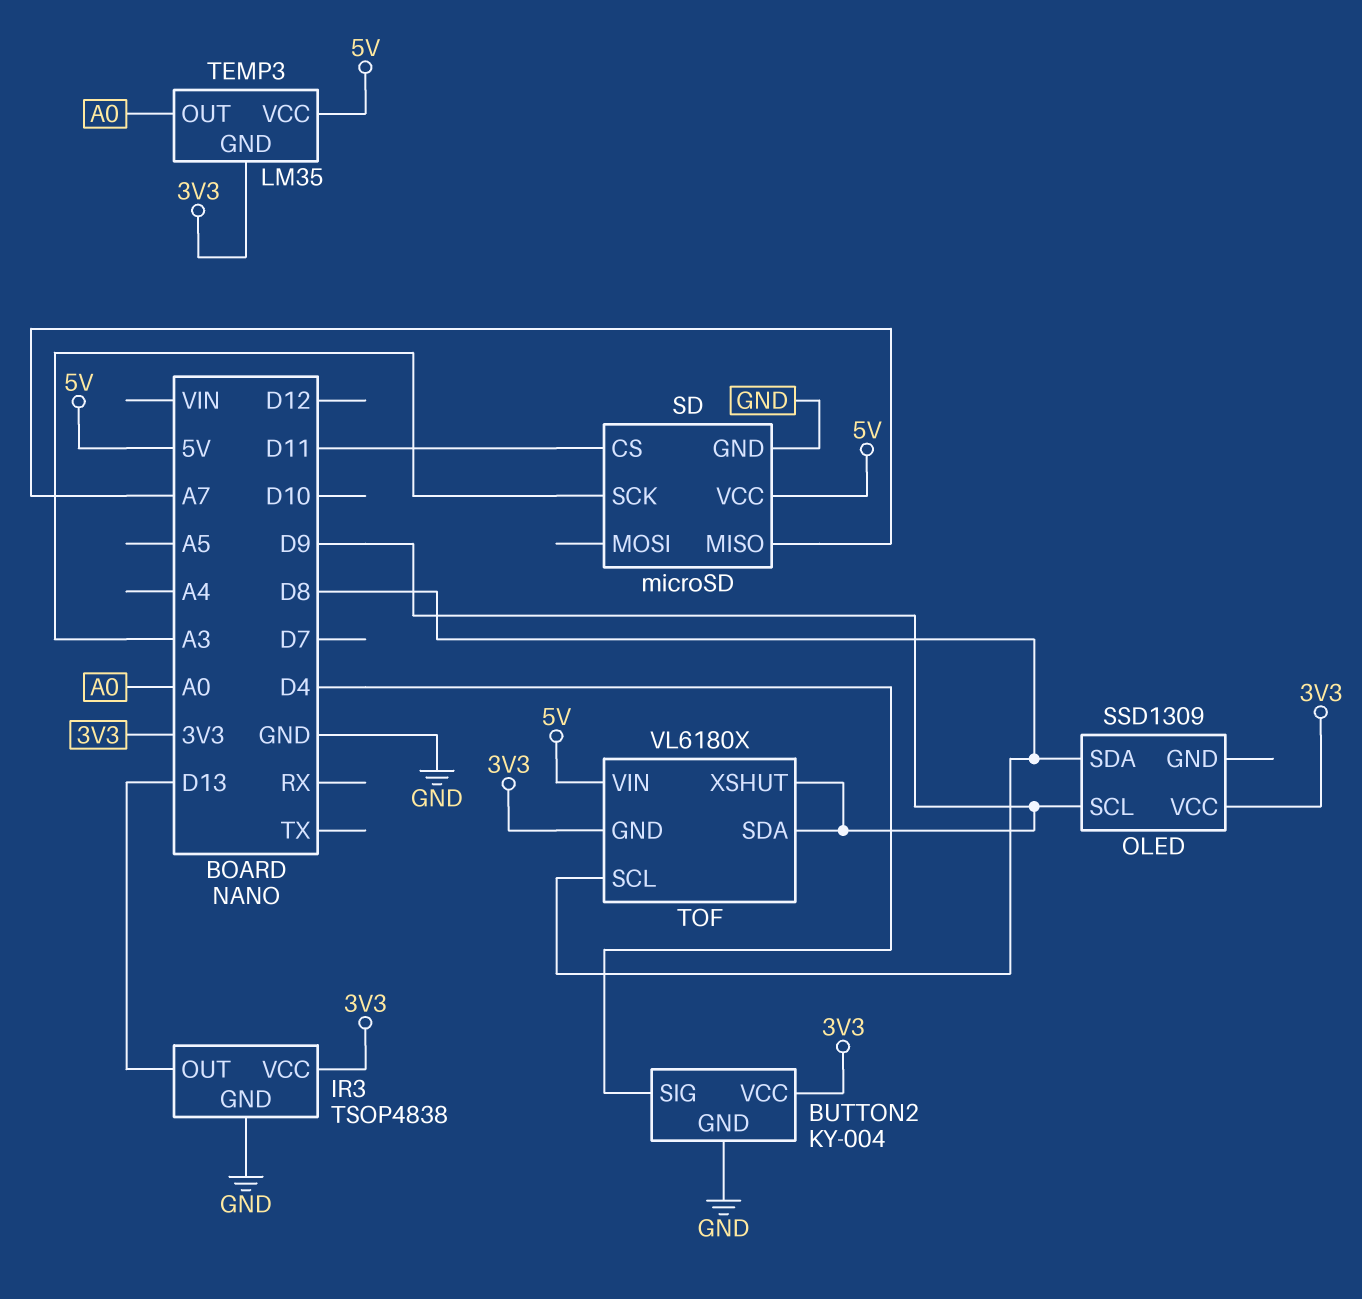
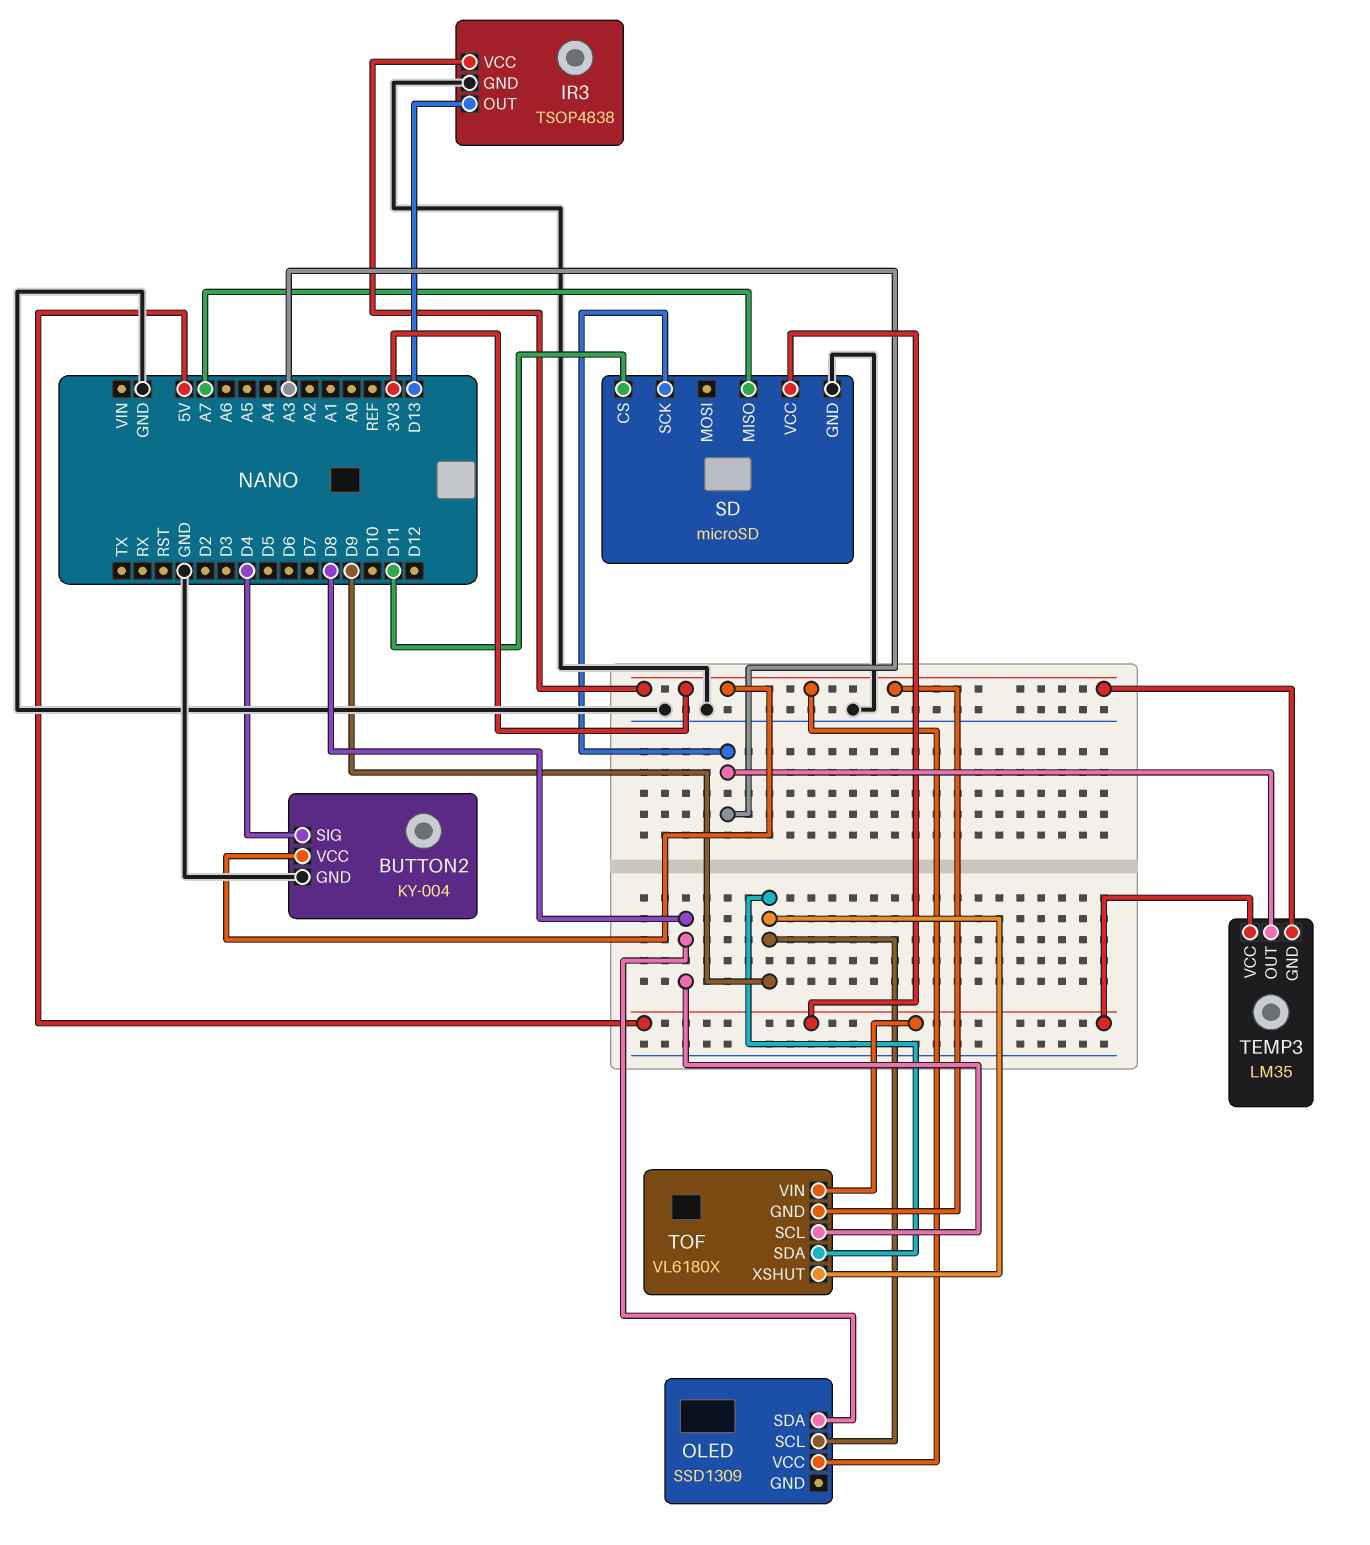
TEMP3 pin OUT: A0 -> A3

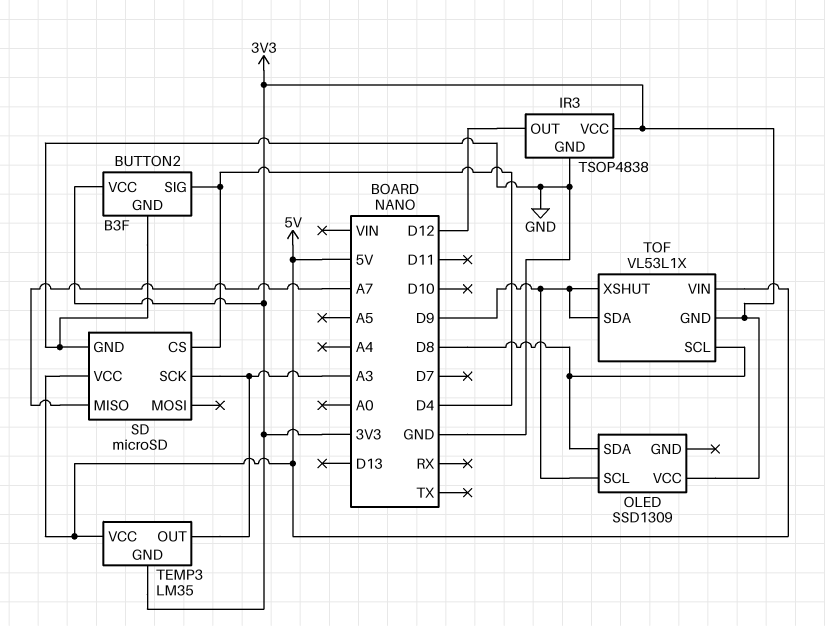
BUTTON2: KY-004 -> B3F
IR3 pin OUT: D13 -> D12
SD pin CS: D11 -> D4
TOF: VL6180X -> VL53L1X

